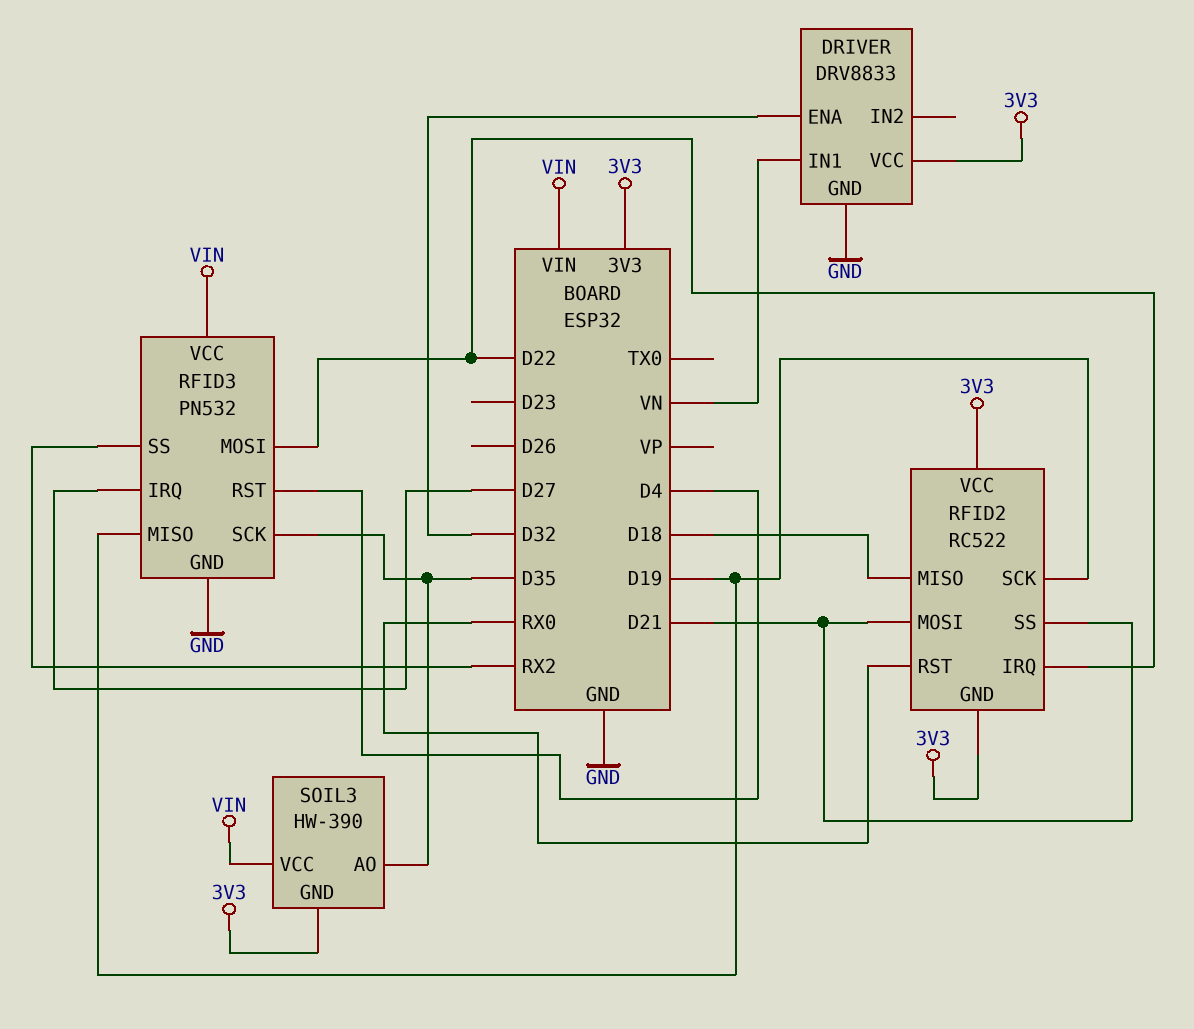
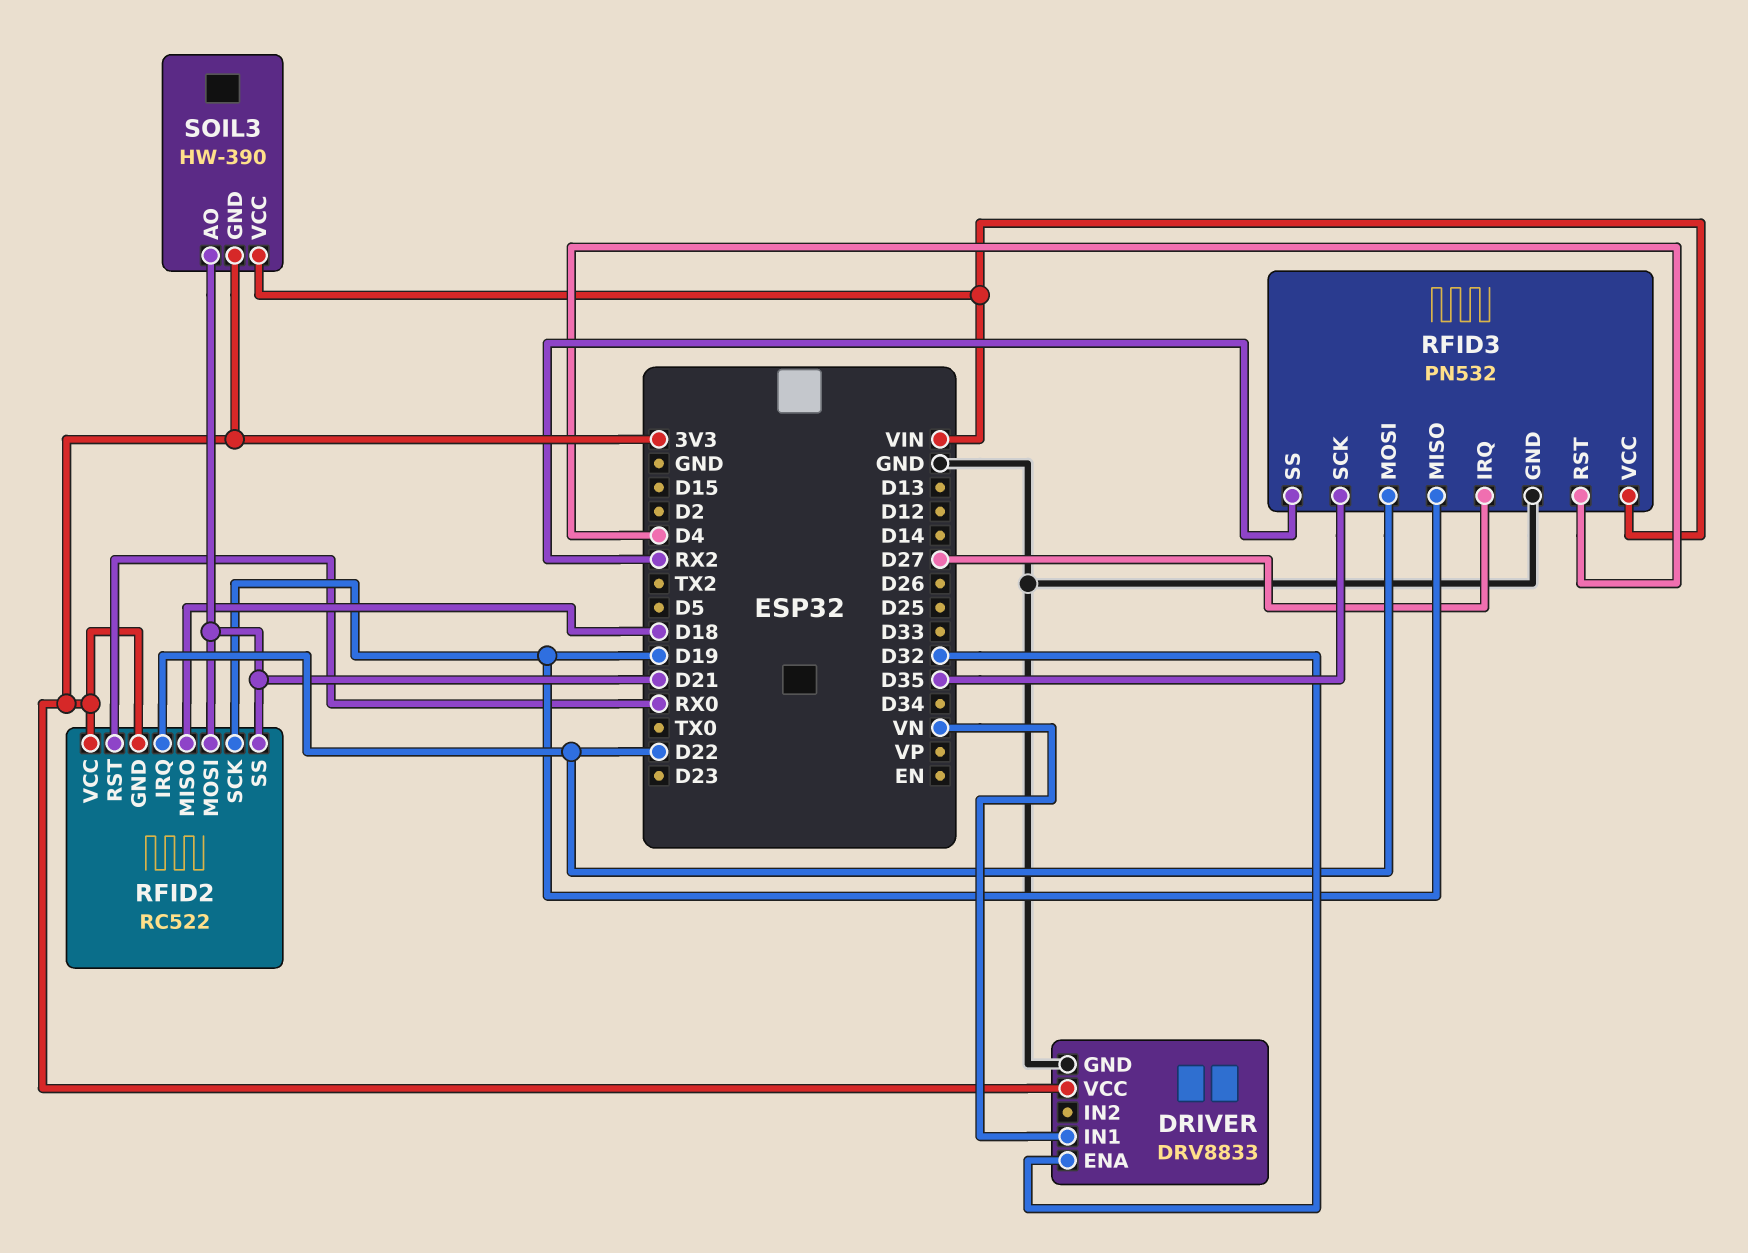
SOIL3 pin AO: D35 -> D21

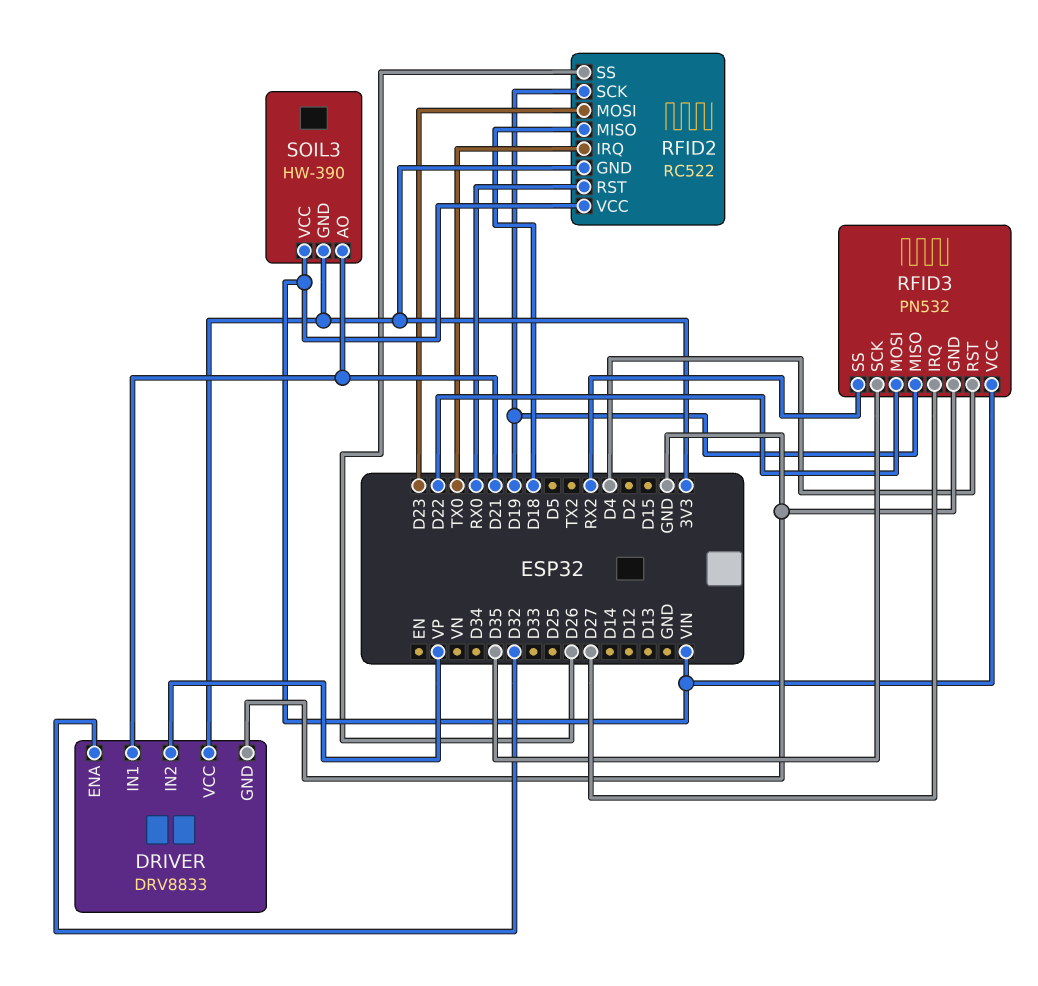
DRIVER pin IN1: VN -> D21
DRIVER pin IN2: none -> VP
RFID2 pin IRQ: D22 -> TX0
RFID2 pin MOSI: D21 -> D23
RFID2 pin SS: D21 -> D26
RFID2 pin VCC: 3V3 -> VIN

